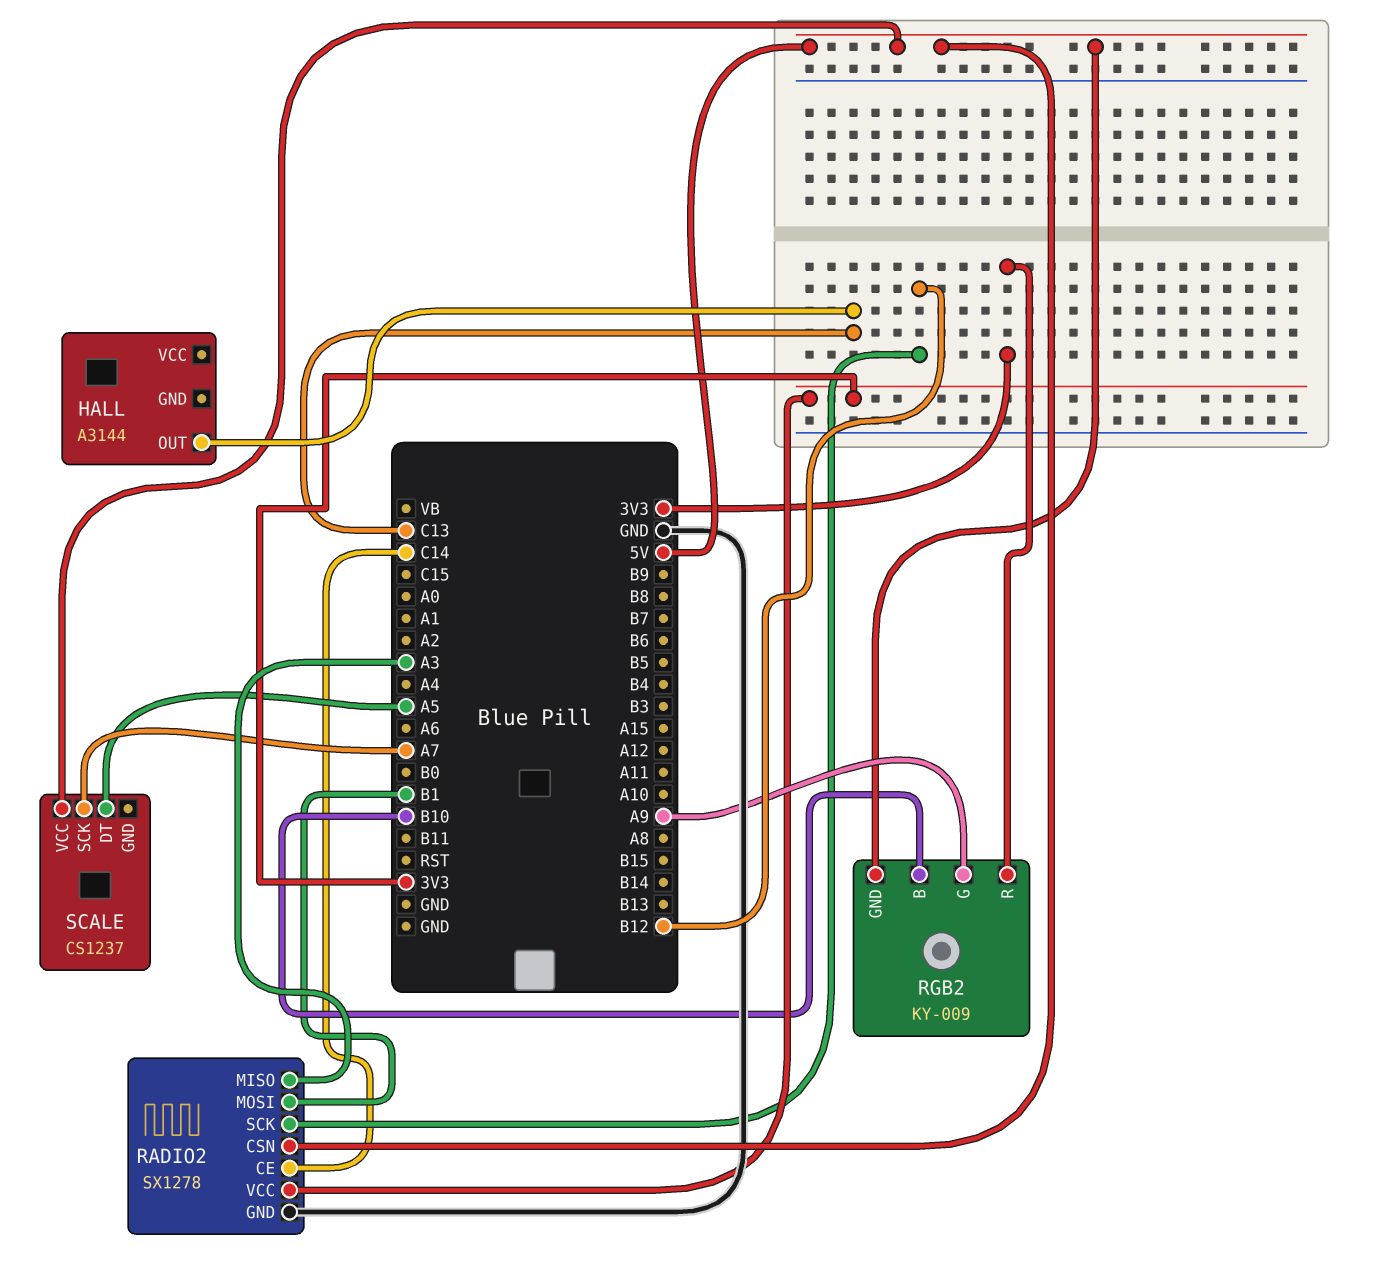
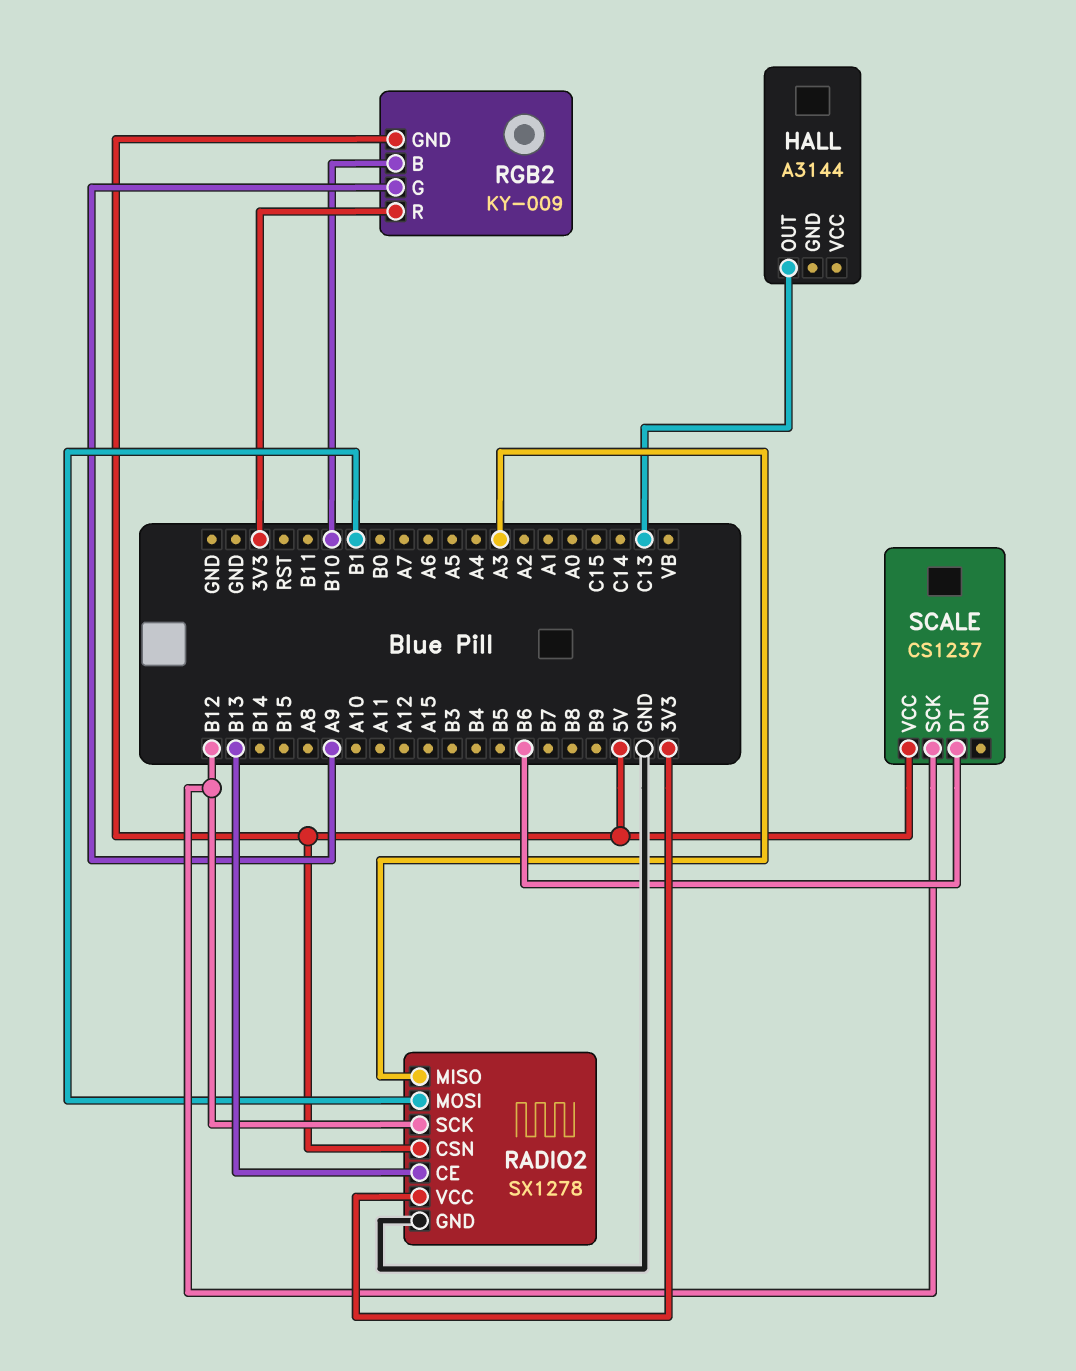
RADIO2 pin CE: C14 -> B13
SCALE pin DT: A5 -> B6
SCALE pin SCK: A7 -> B12

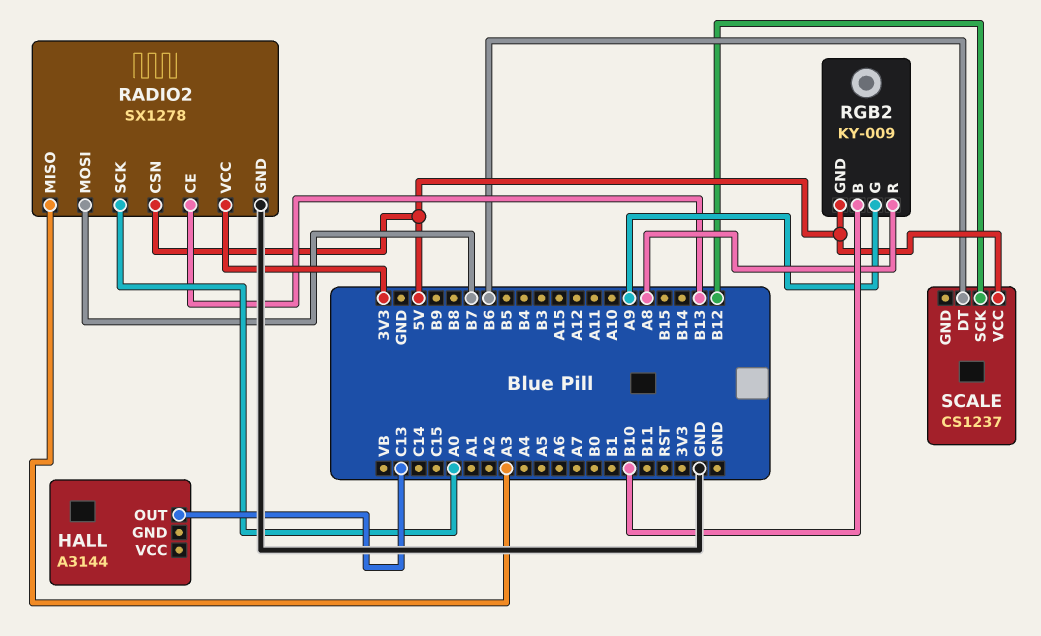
RADIO2 pin MOSI: B1 -> B7
RADIO2 pin SCK: B12 -> A0
RGB2 pin R: 3V3 -> A8

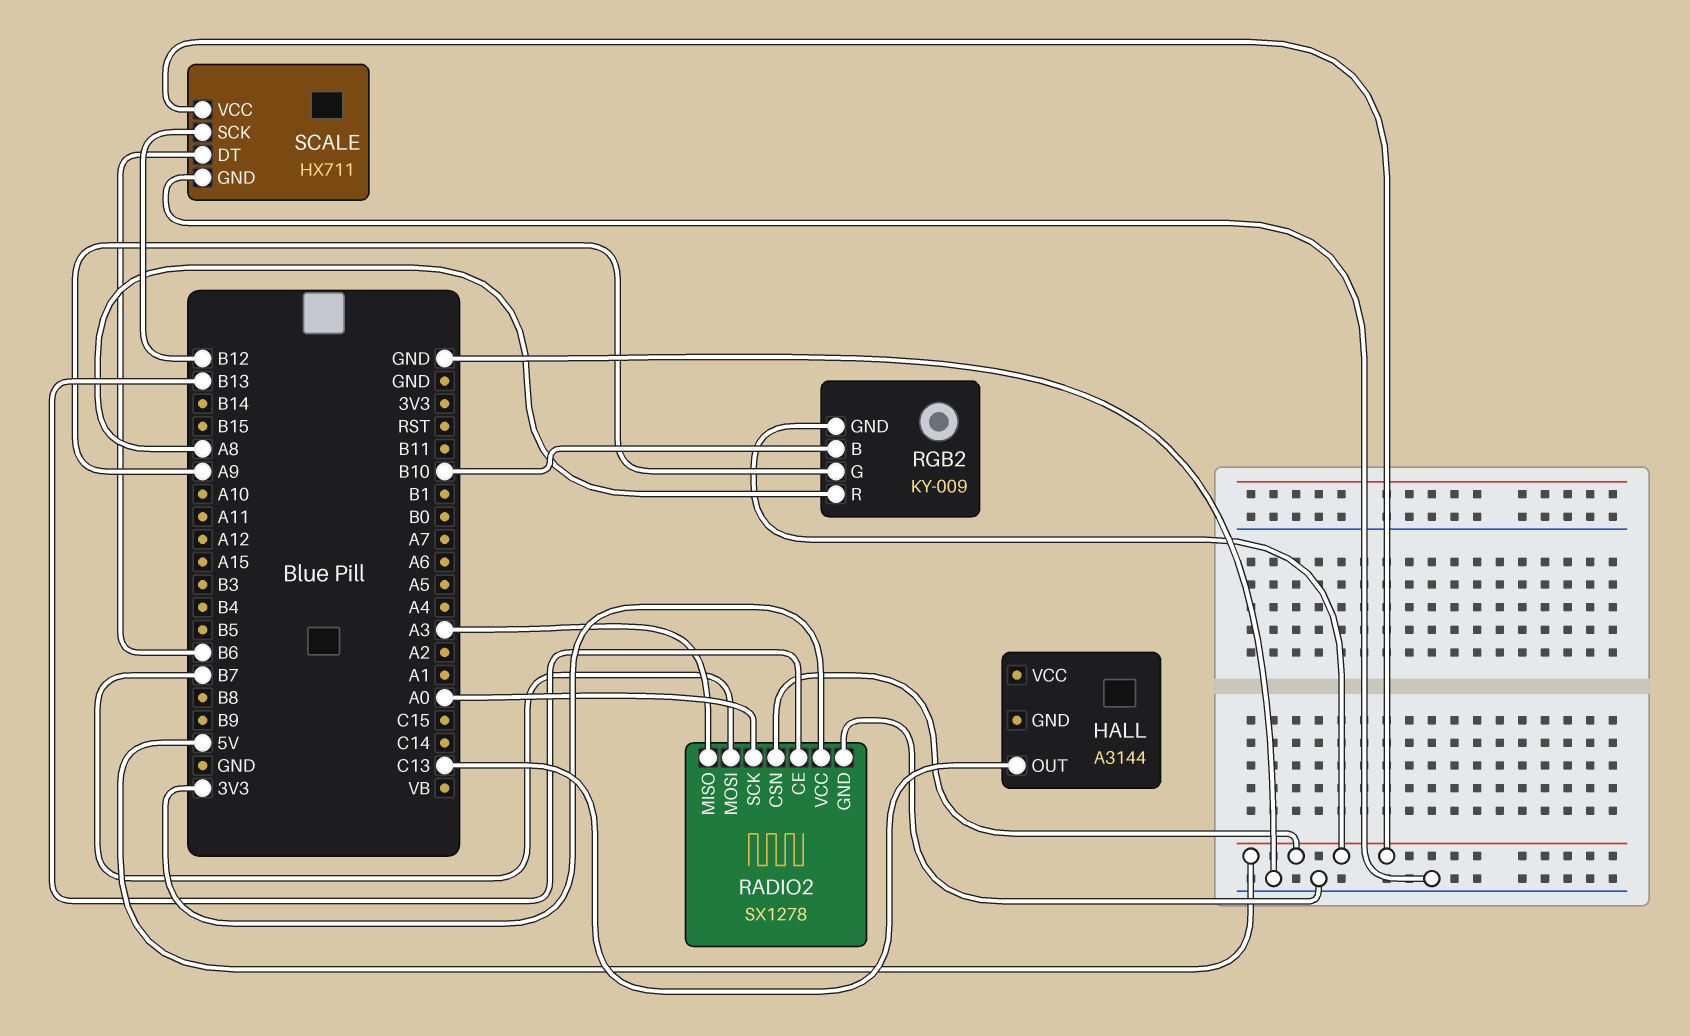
SCALE: CS1237 -> HX711
SCALE pin GND: none -> GND

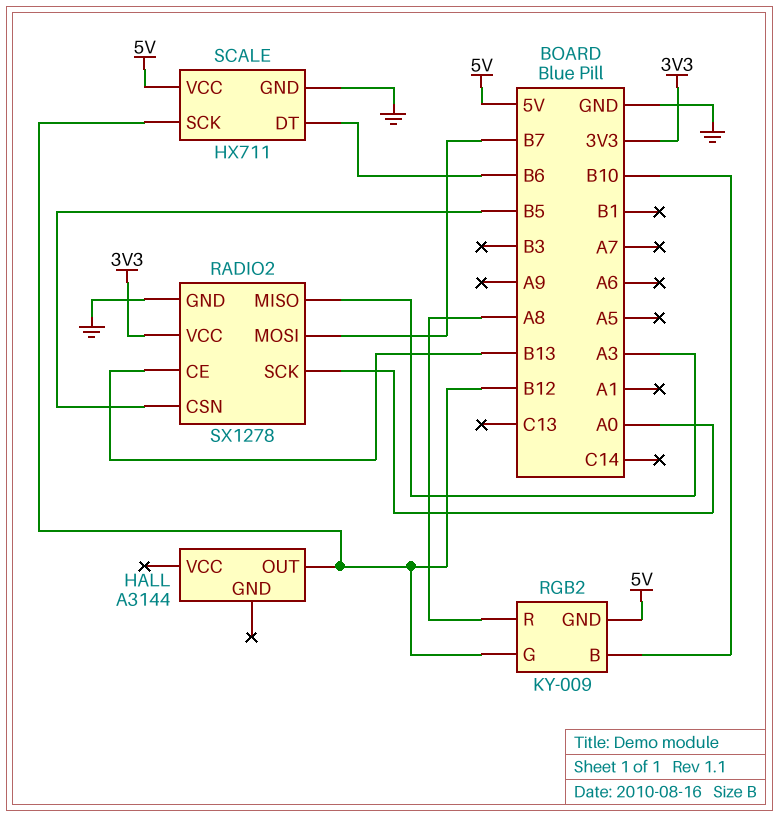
HALL pin OUT: C13 -> B12
RADIO2 pin CSN: 5V -> B5
RGB2 pin G: A9 -> B12

